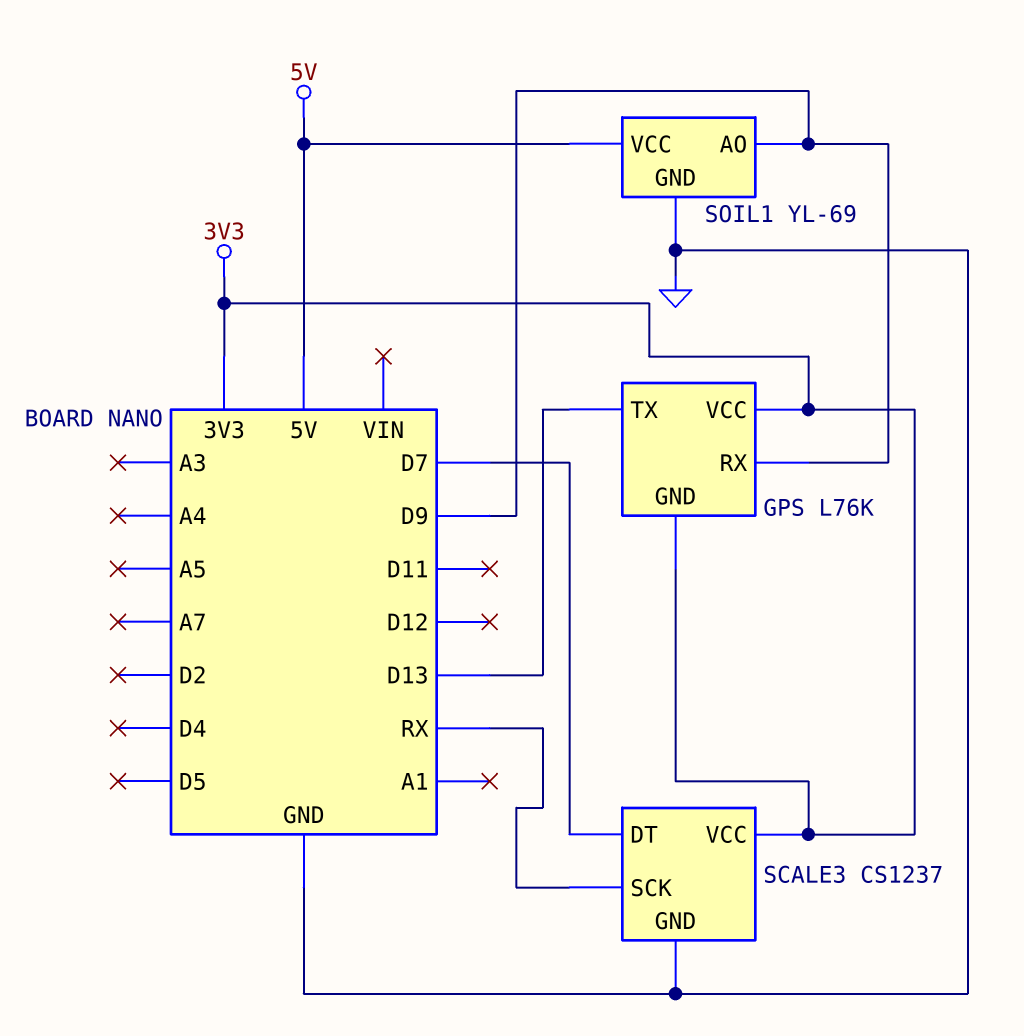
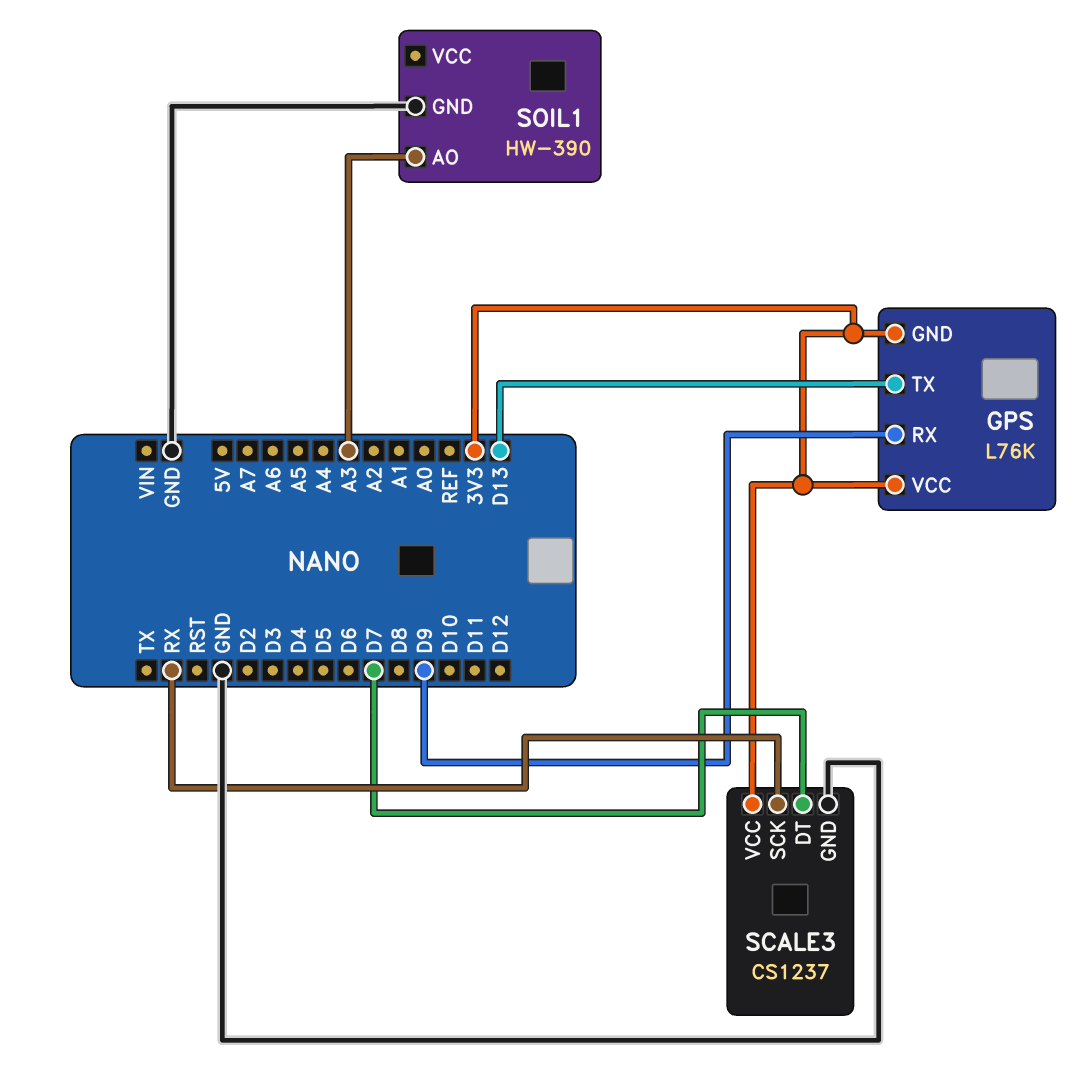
SOIL1: YL-69 -> HW-390
SOIL1 pin AO: D9 -> A3
SOIL1 pin VCC: 5V -> none

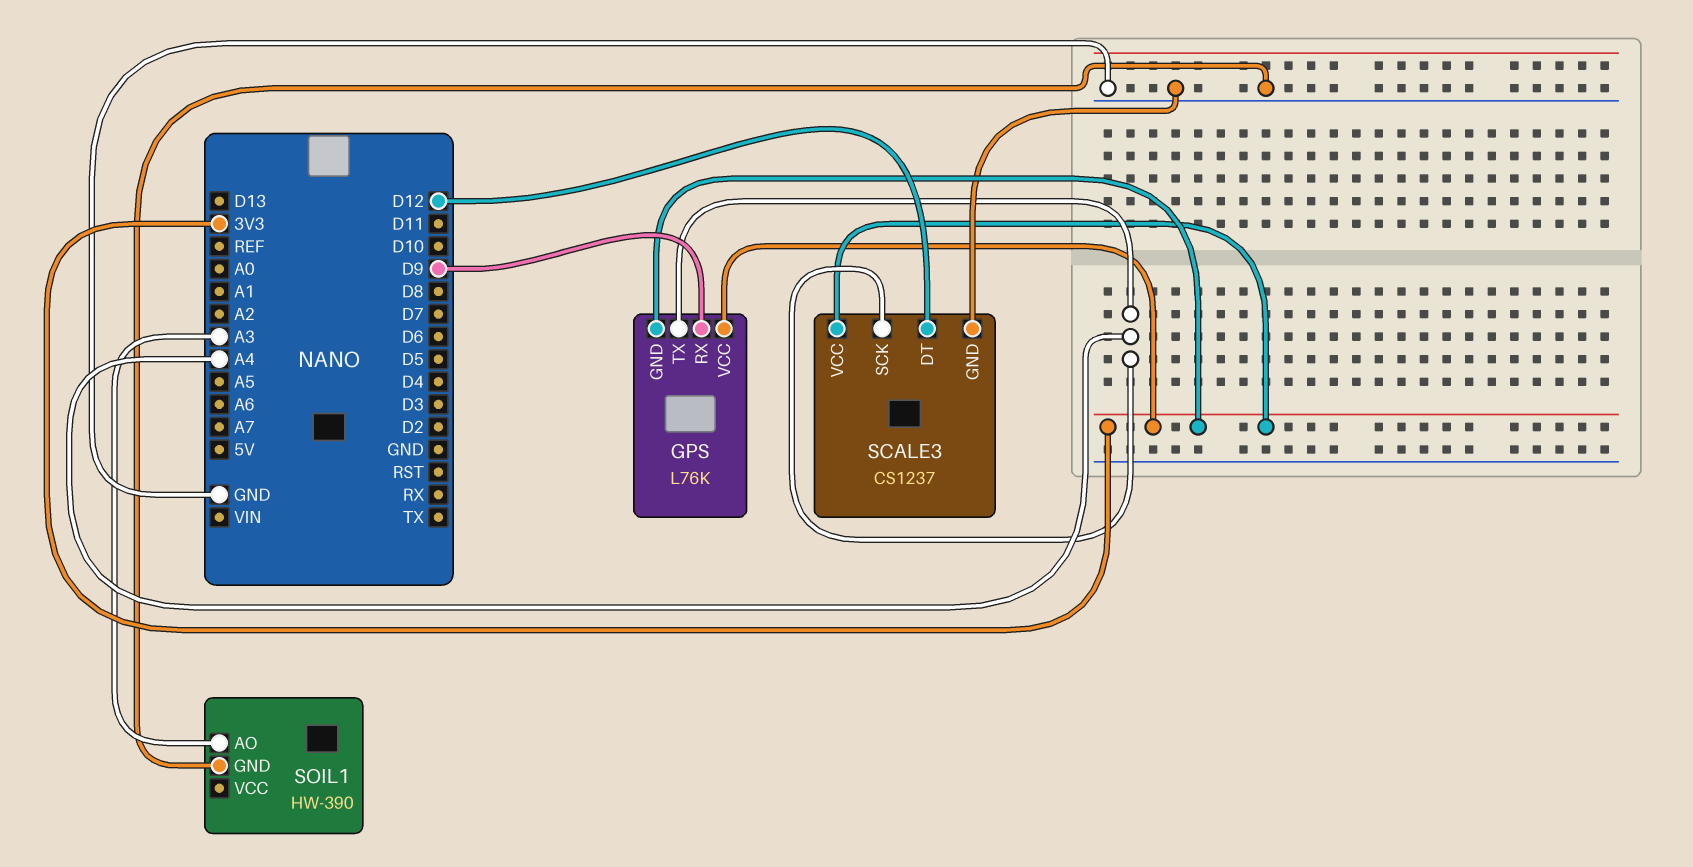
GPS pin TX: D13 -> A4
SCALE3 pin DT: D7 -> D12
SCALE3 pin SCK: RX -> A4

